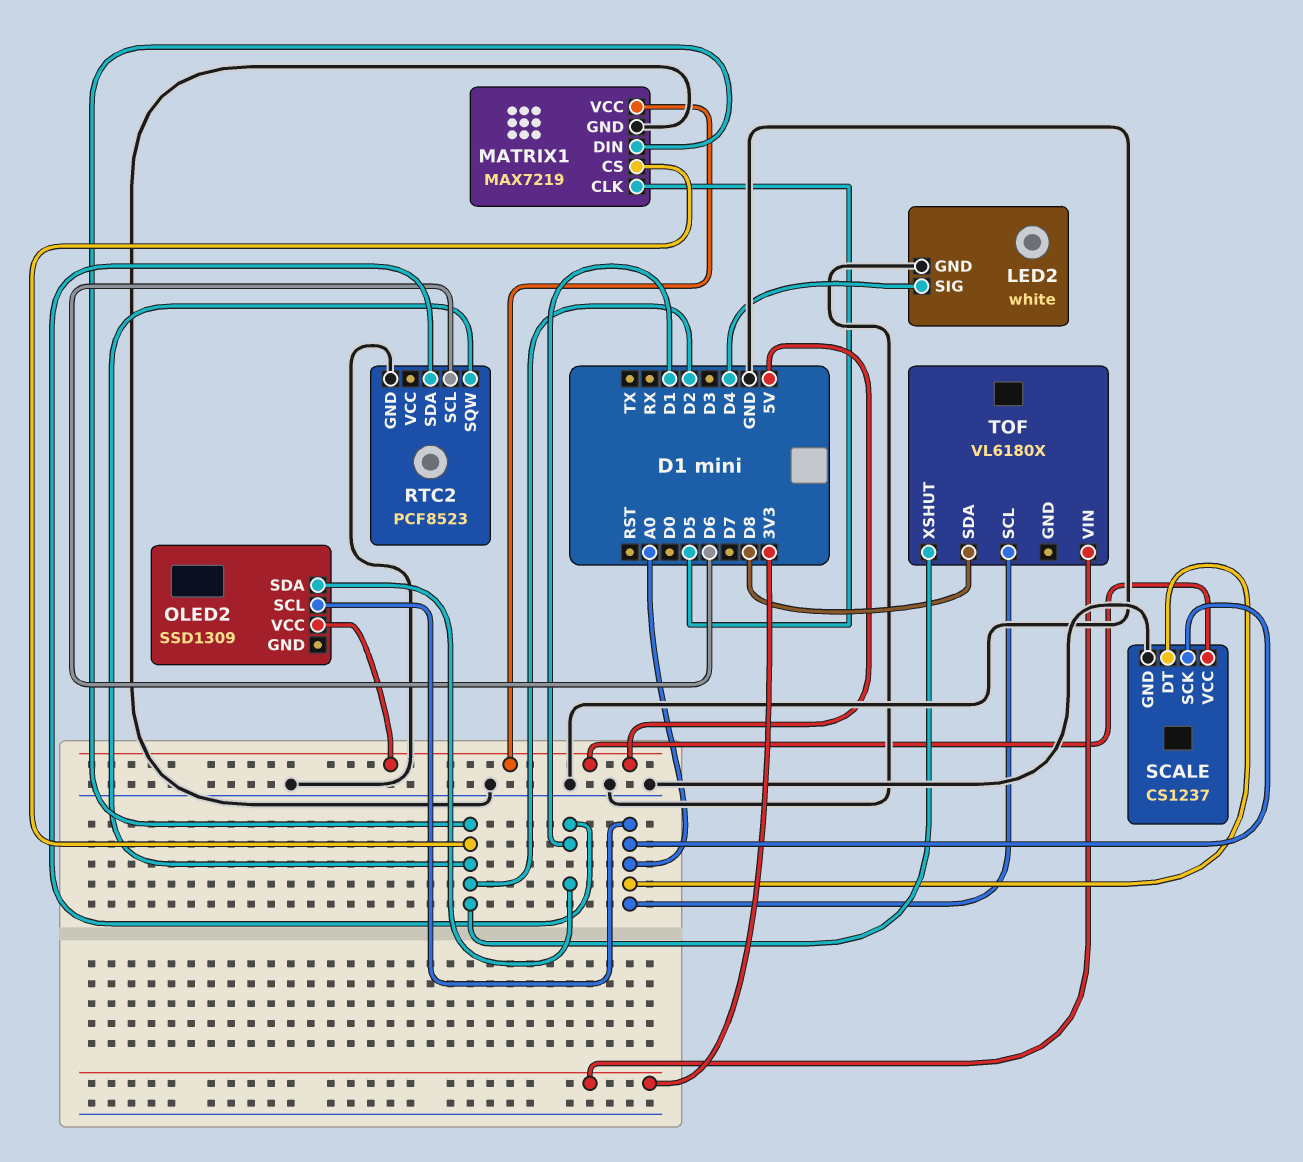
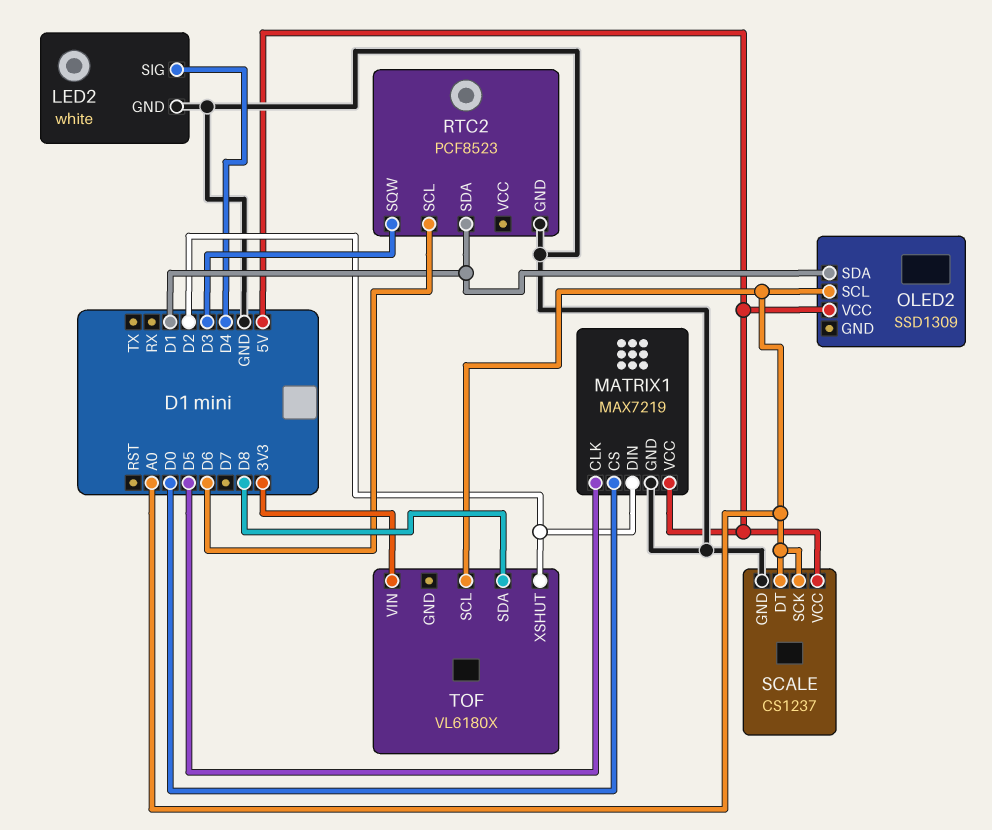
MATRIX1 pin CS: D2 -> D0
RTC2 pin SQW: D2 -> D3

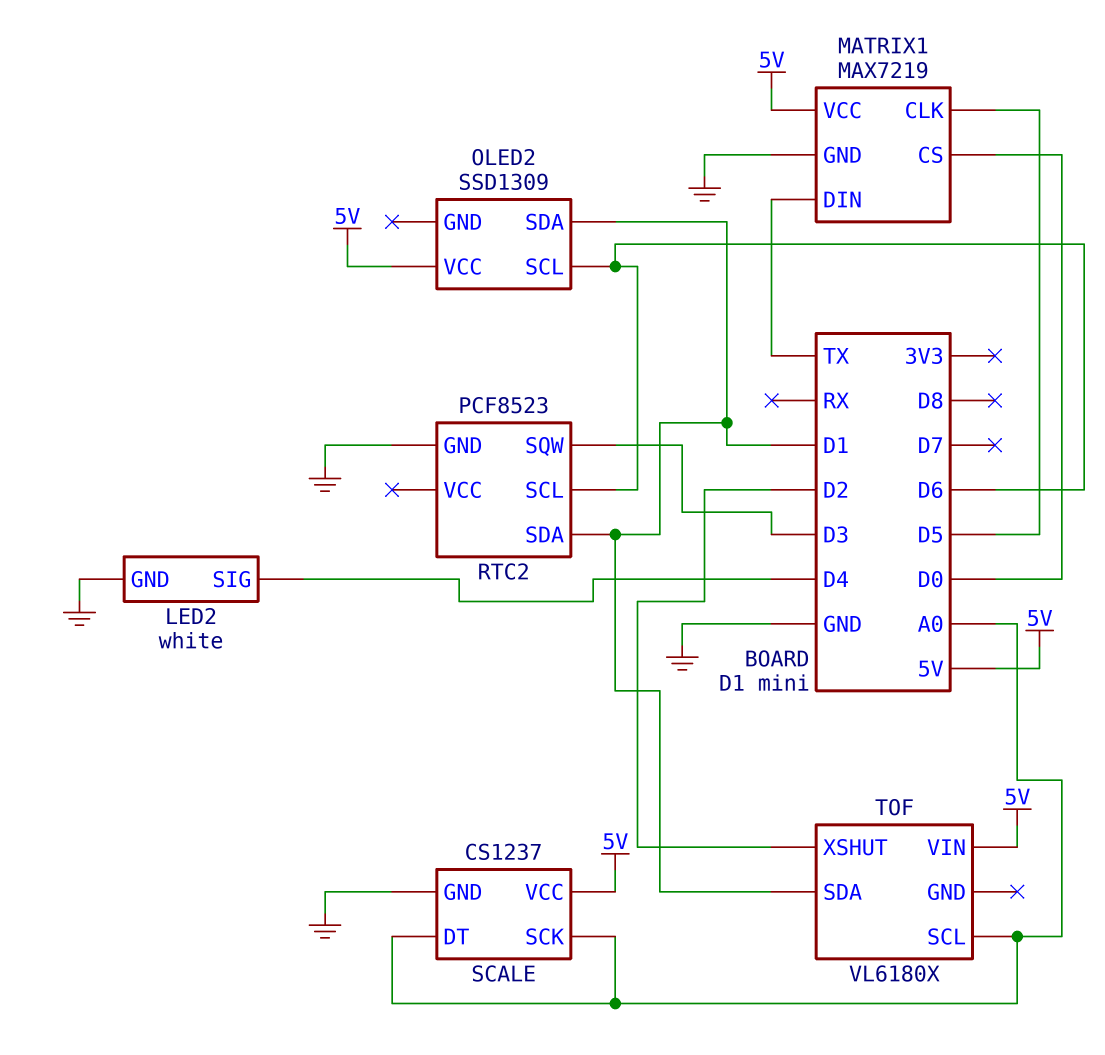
MATRIX1 pin DIN: D2 -> TX
OLED2 pin SCL: A0 -> D6
TOF pin SDA: D8 -> D1
TOF pin VIN: 3V3 -> 5V

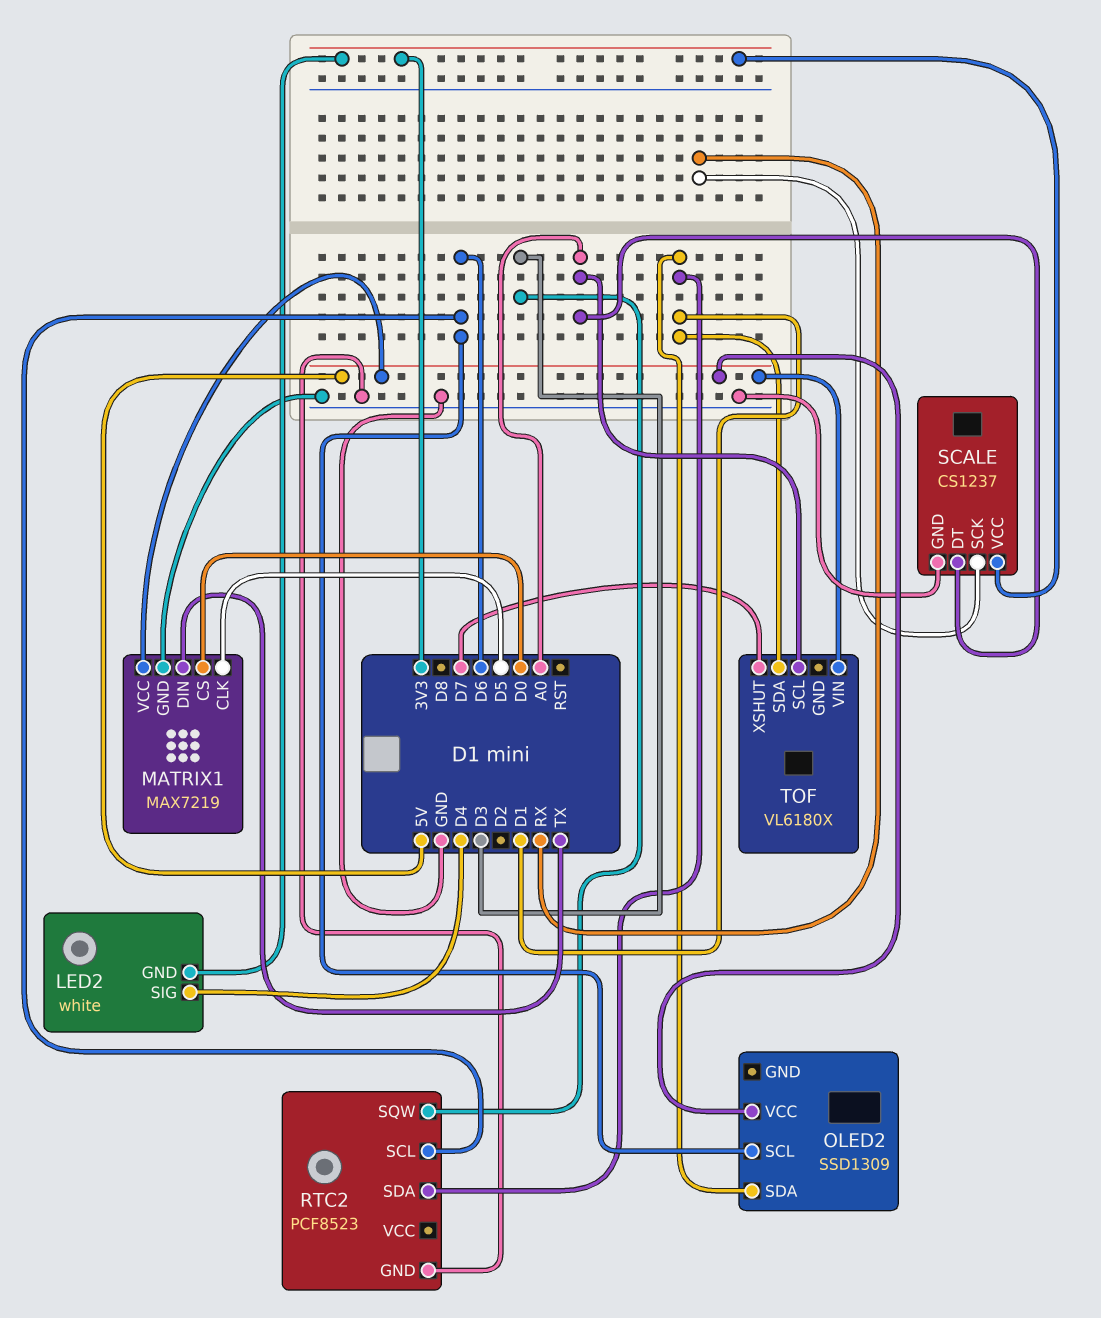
LED2 pin GND: GND -> 3V3
SCALE pin SCK: A0 -> RX
SCALE pin VCC: 5V -> 3V3
TOF pin XSHUT: D2 -> D7

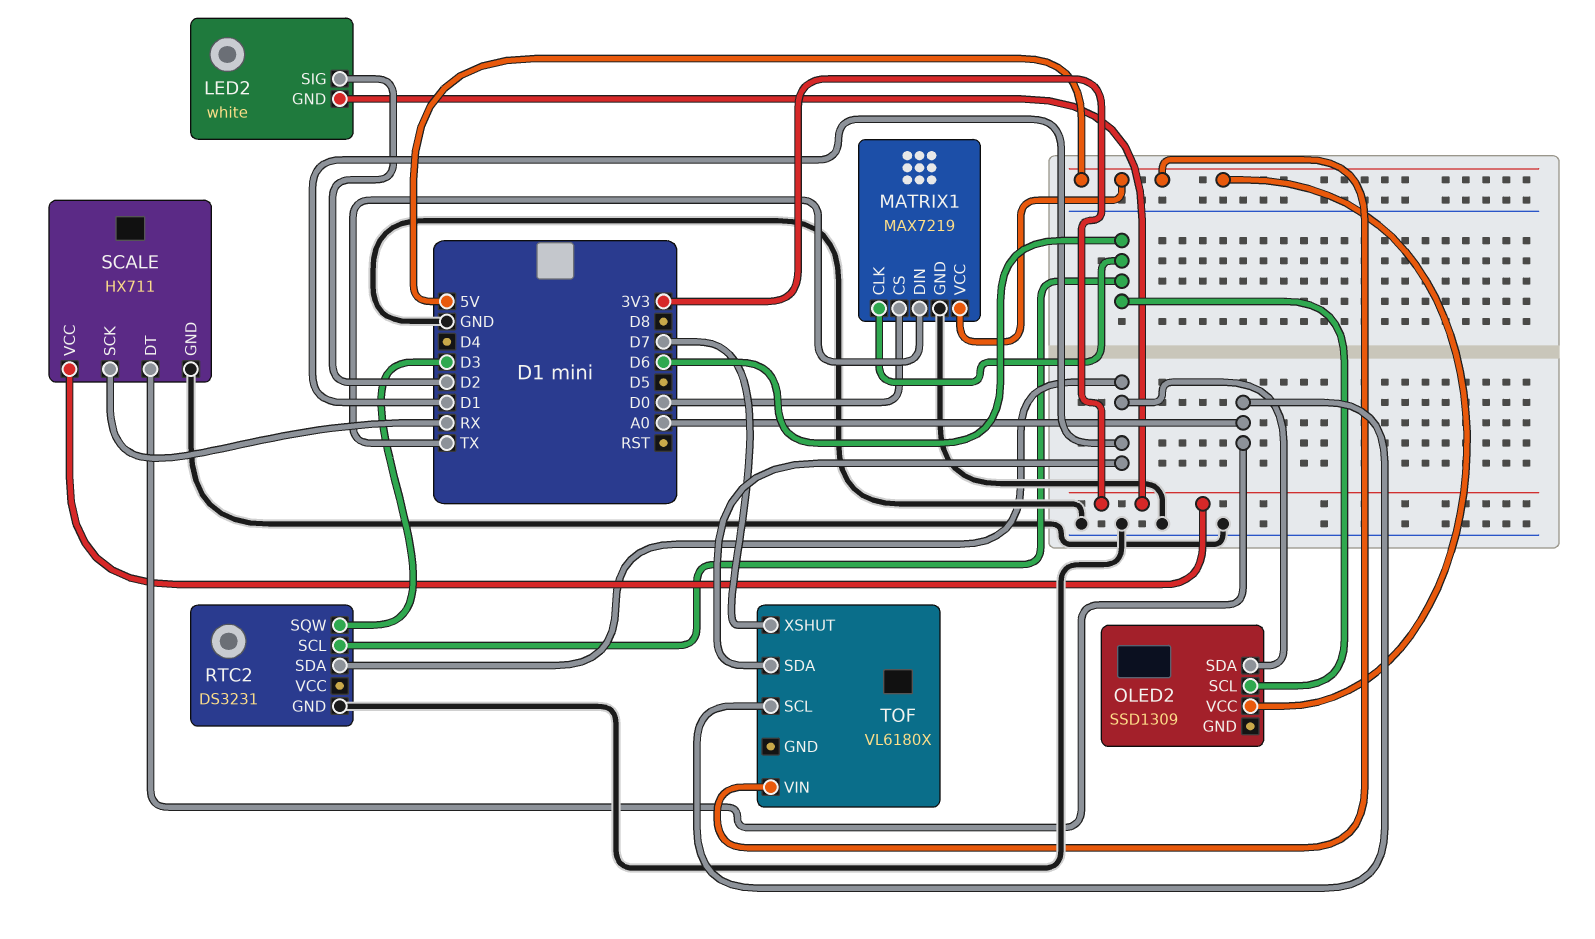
LED2 pin SIG: D4 -> D2
MATRIX1 pin CLK: D5 -> D6
RTC2: PCF8523 -> DS3231
SCALE: CS1237 -> HX711

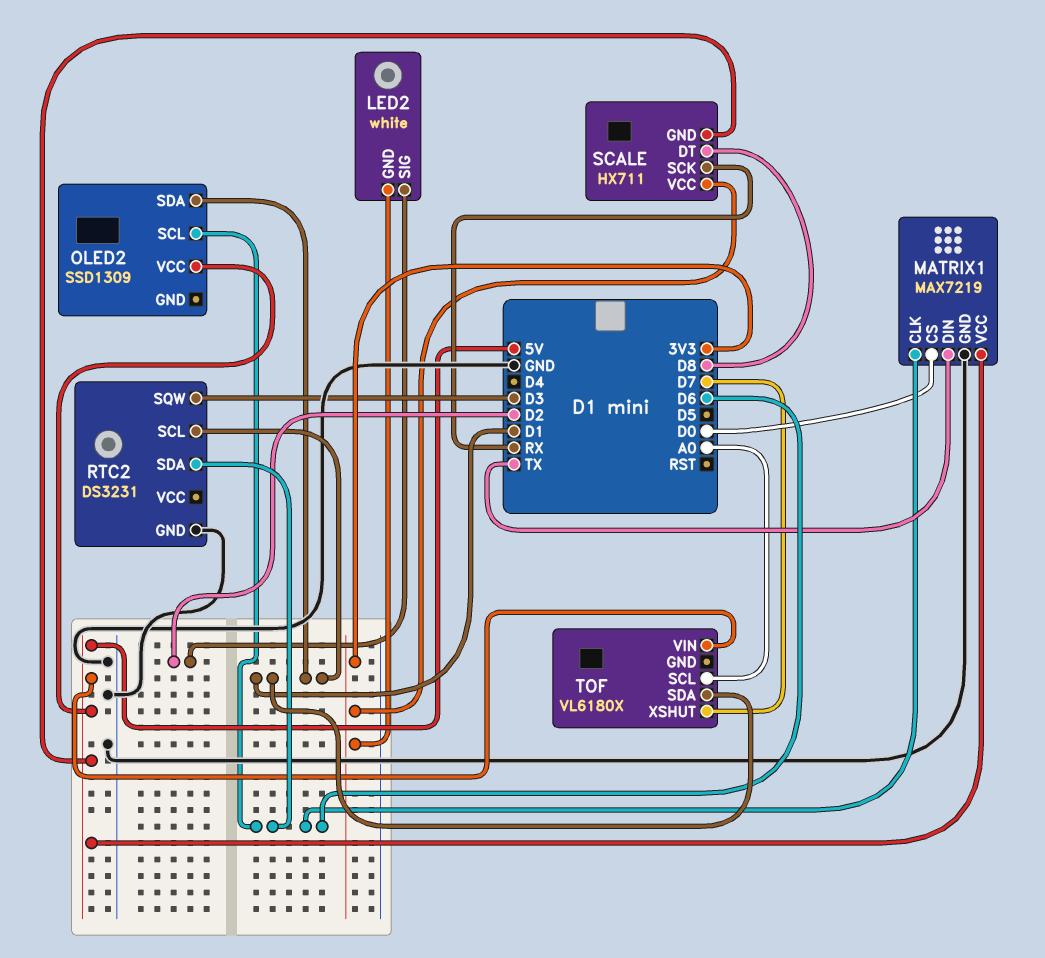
RTC2 pin SCL: D6 -> D1
RTC2 pin SDA: D1 -> D6
SCALE pin DT: A0 -> D8
SCALE pin GND: GND -> 5V

